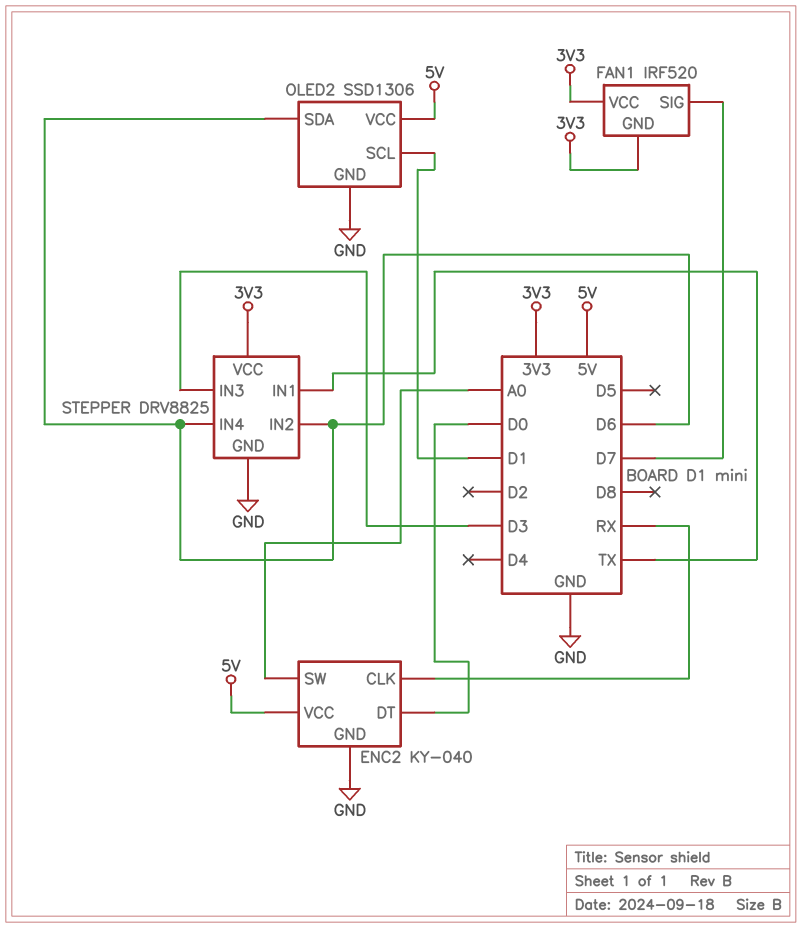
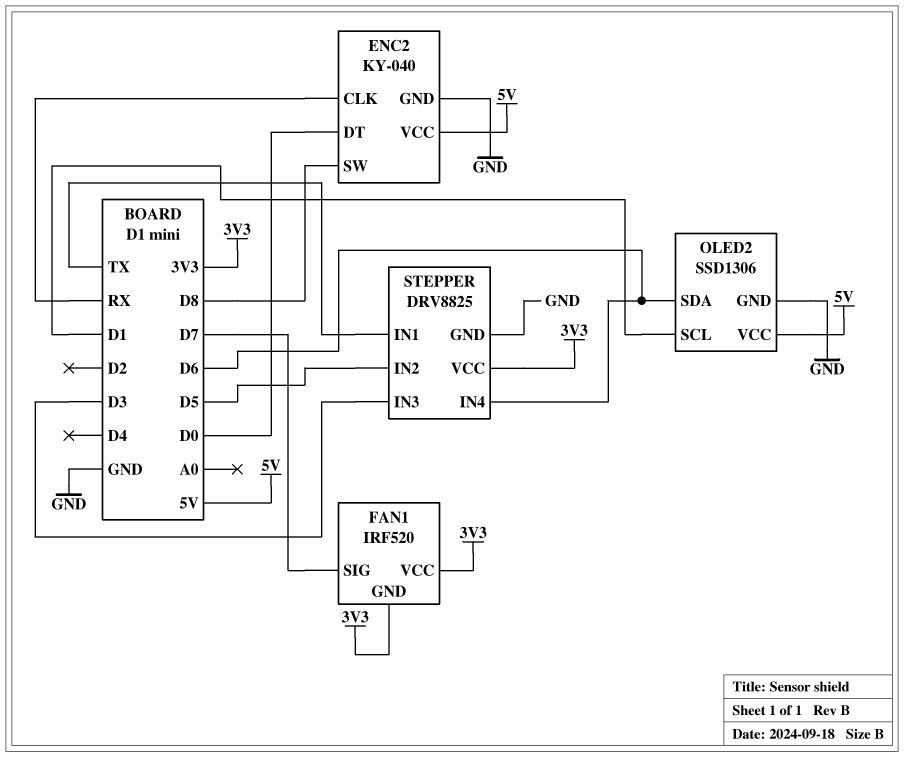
ENC2 pin SW: A0 -> D8
STEPPER pin IN2: D6 -> D5

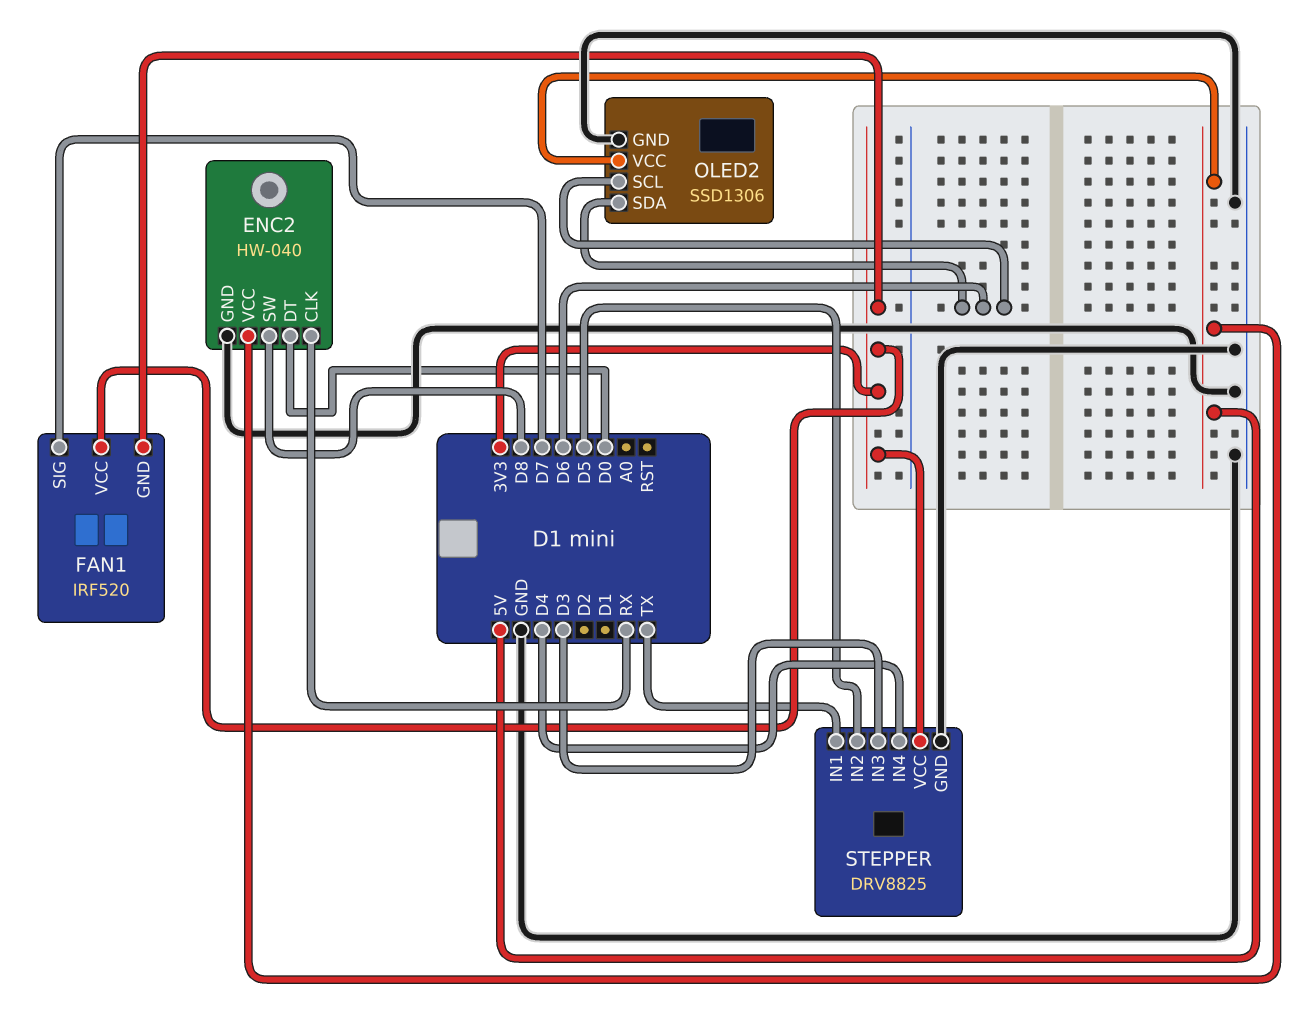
ENC2: KY-040 -> HW-040
OLED2 pin SCL: D1 -> D6
STEPPER pin IN4: D6 -> D4

